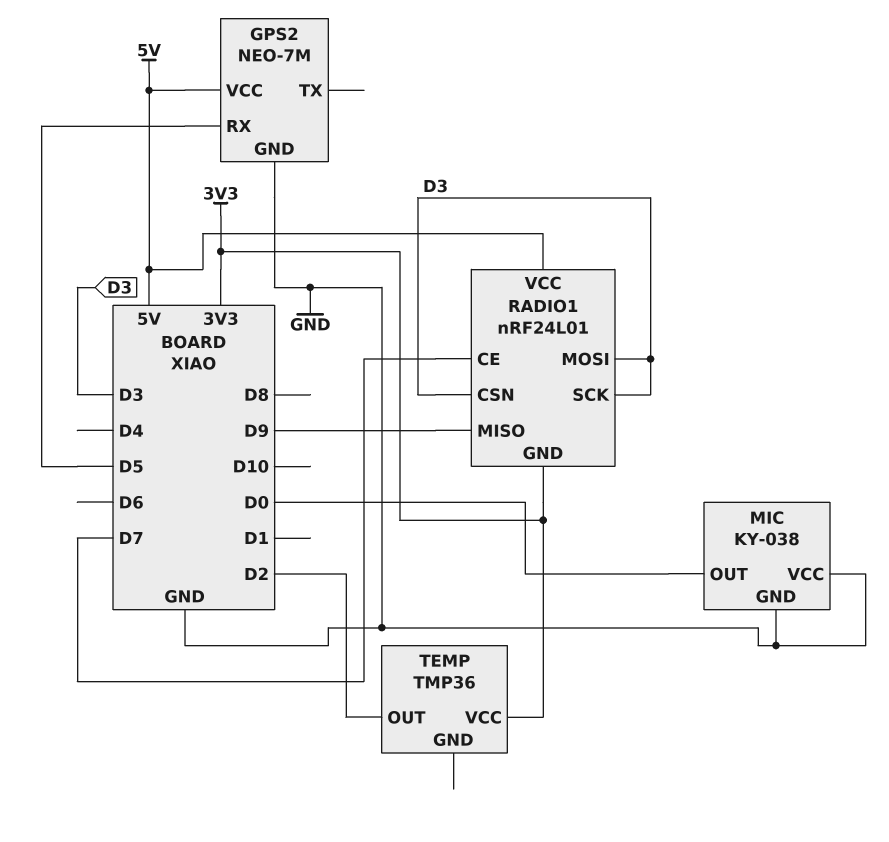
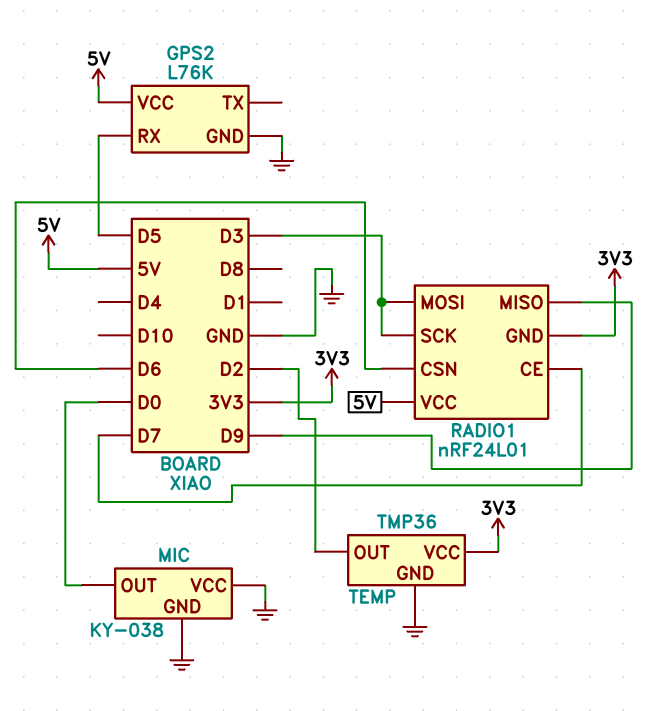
GPS2: NEO-7M -> L76K
RADIO1 pin CSN: D3 -> D6
TEMP pin GND: none -> GND

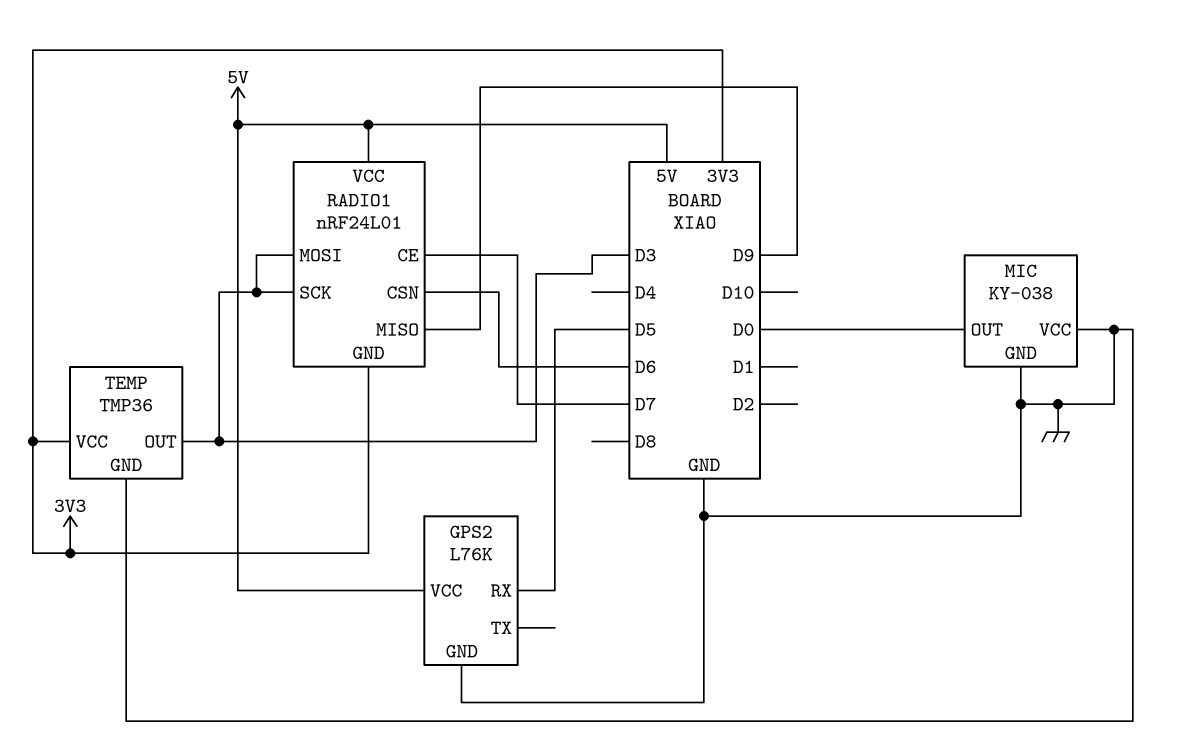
TEMP pin OUT: D2 -> D3

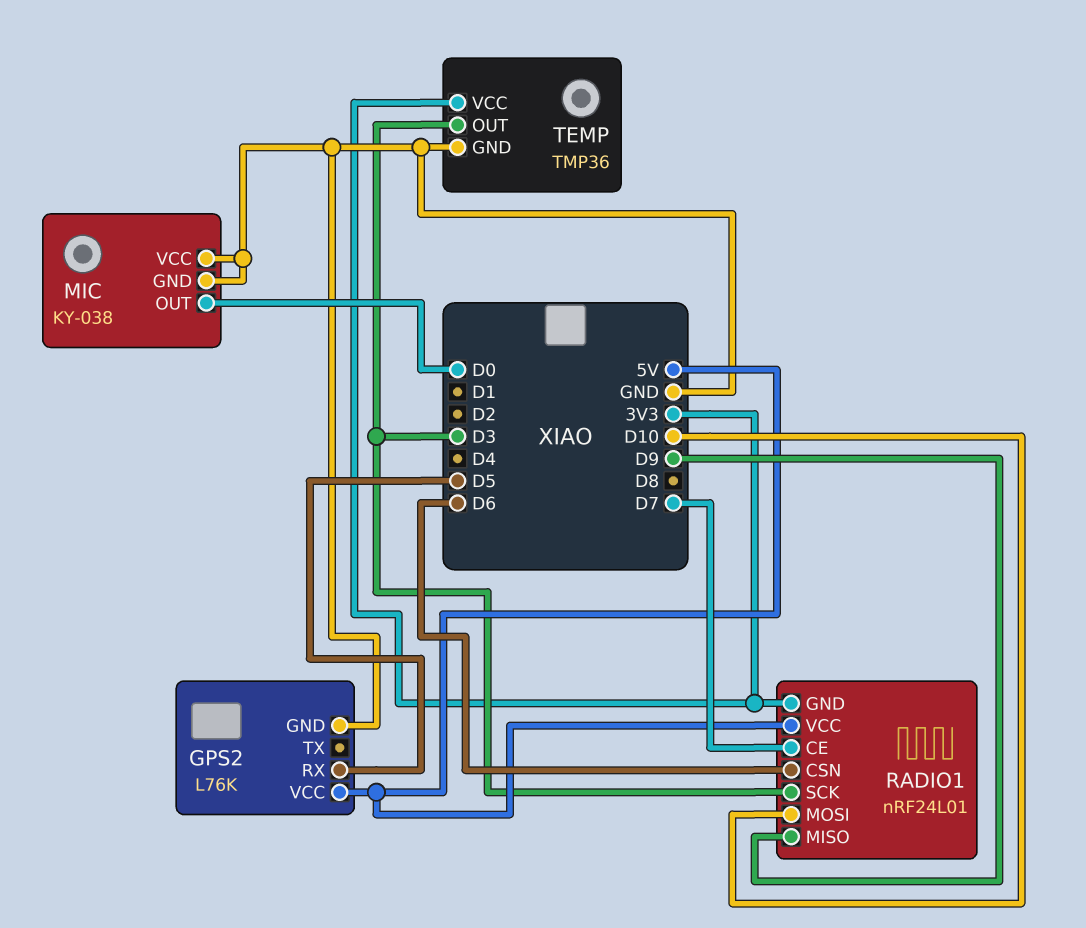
RADIO1 pin MOSI: D3 -> D10

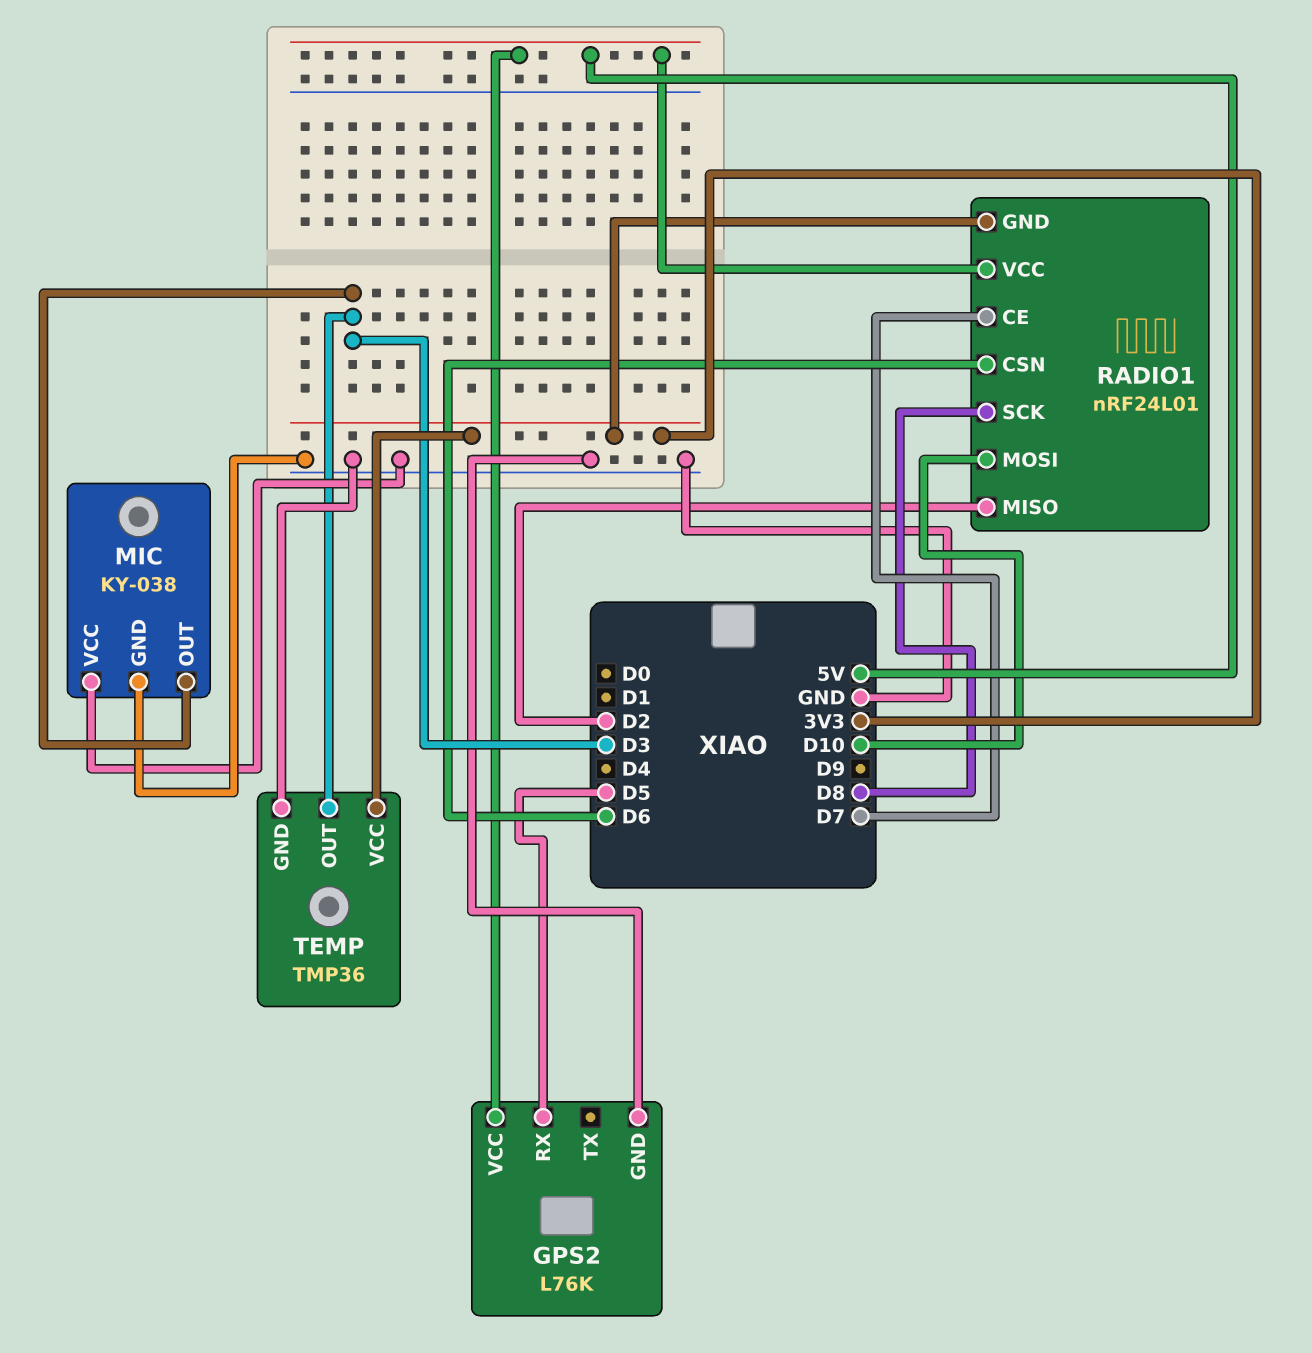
MIC pin OUT: D0 -> D3
RADIO1 pin MISO: D9 -> D2
RADIO1 pin SCK: D3 -> D8

